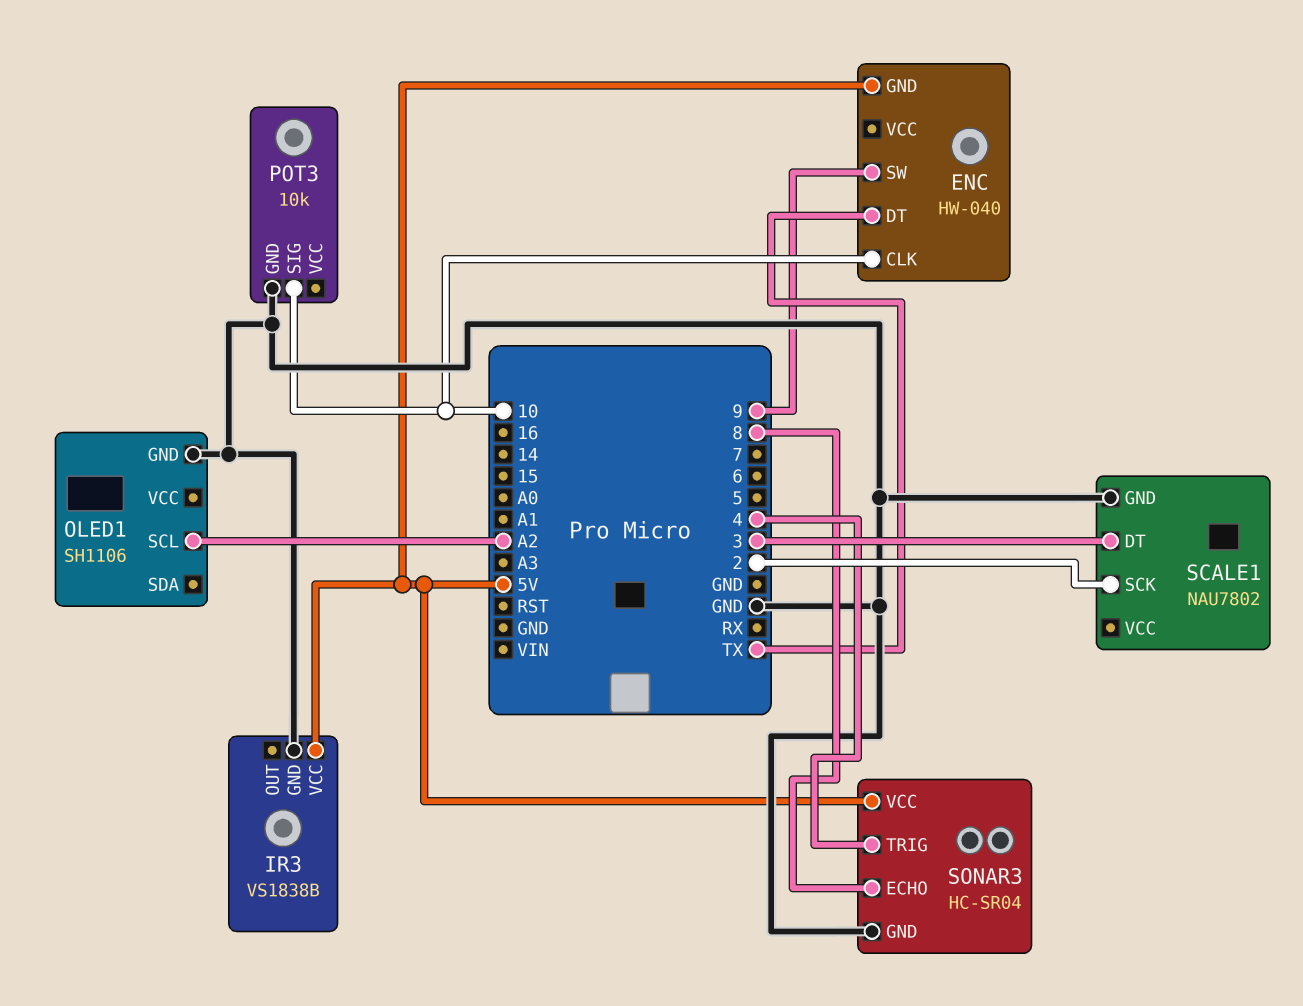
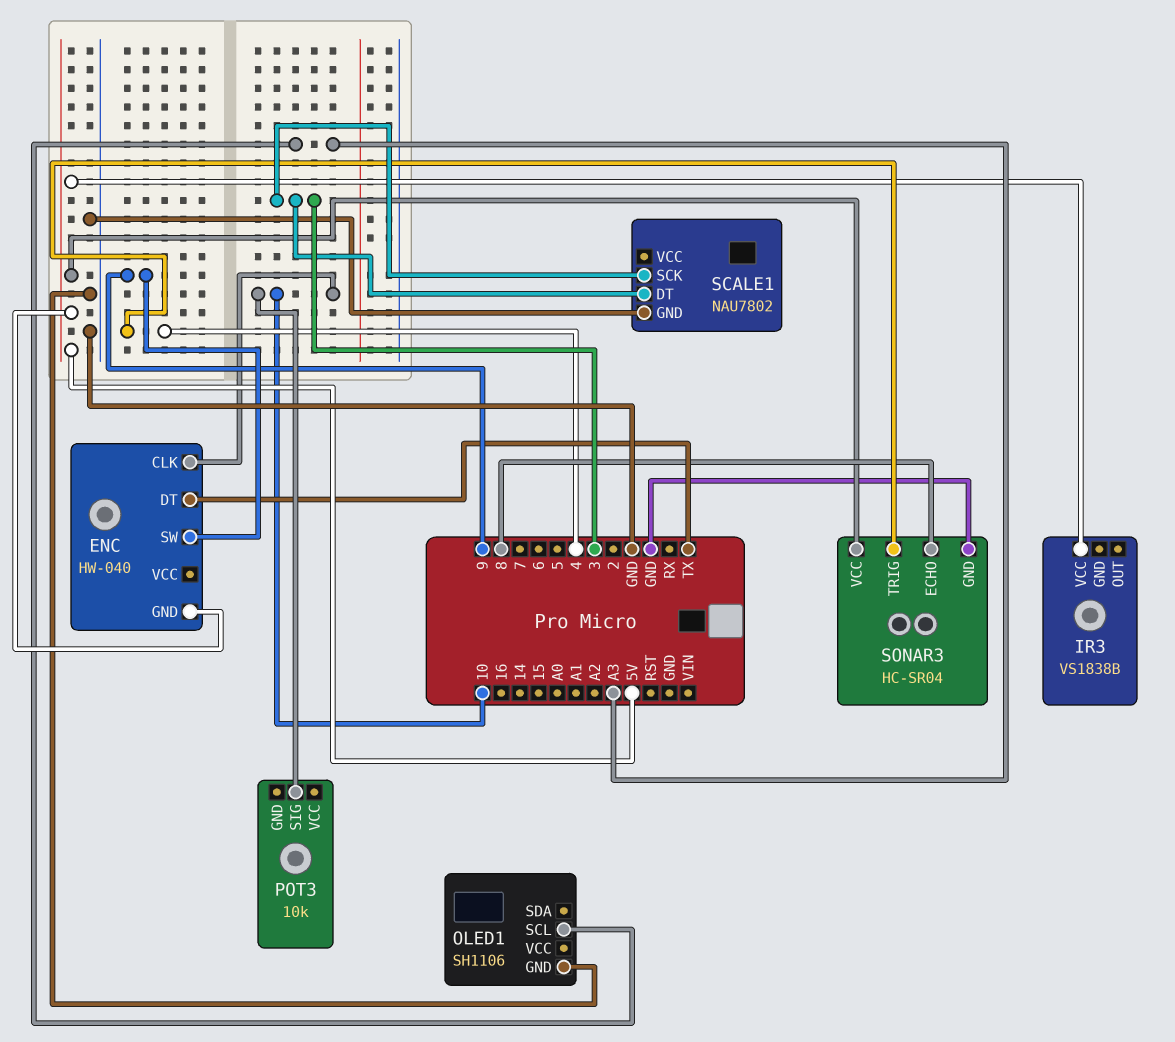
IR3 pin GND: GND -> none
OLED1 pin SCL: A2 -> A3
POT3 pin GND: GND -> none
SCALE1 pin SCK: 2 -> 3

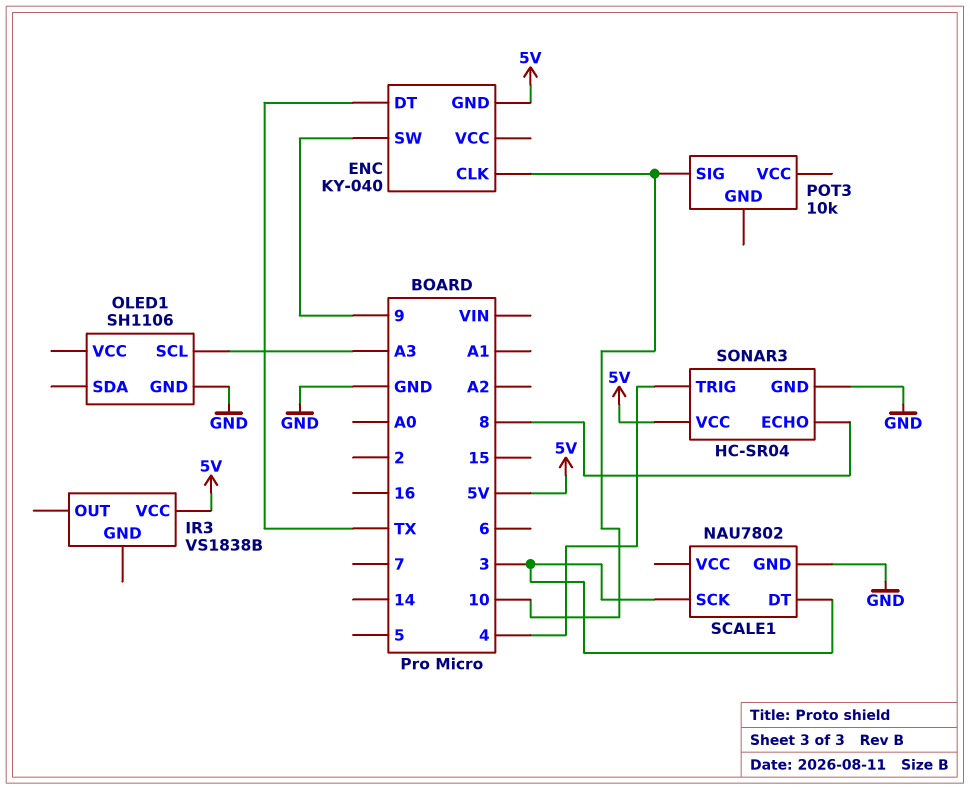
ENC: HW-040 -> KY-040

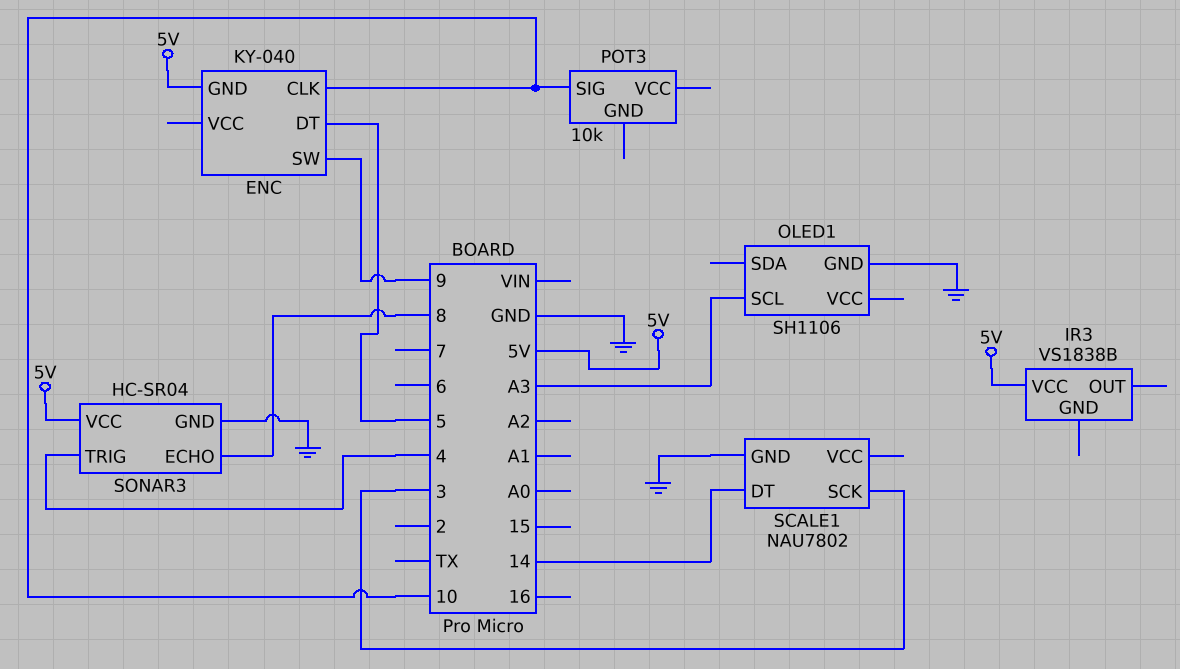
ENC pin DT: TX -> 5
SCALE1 pin DT: 3 -> 14

